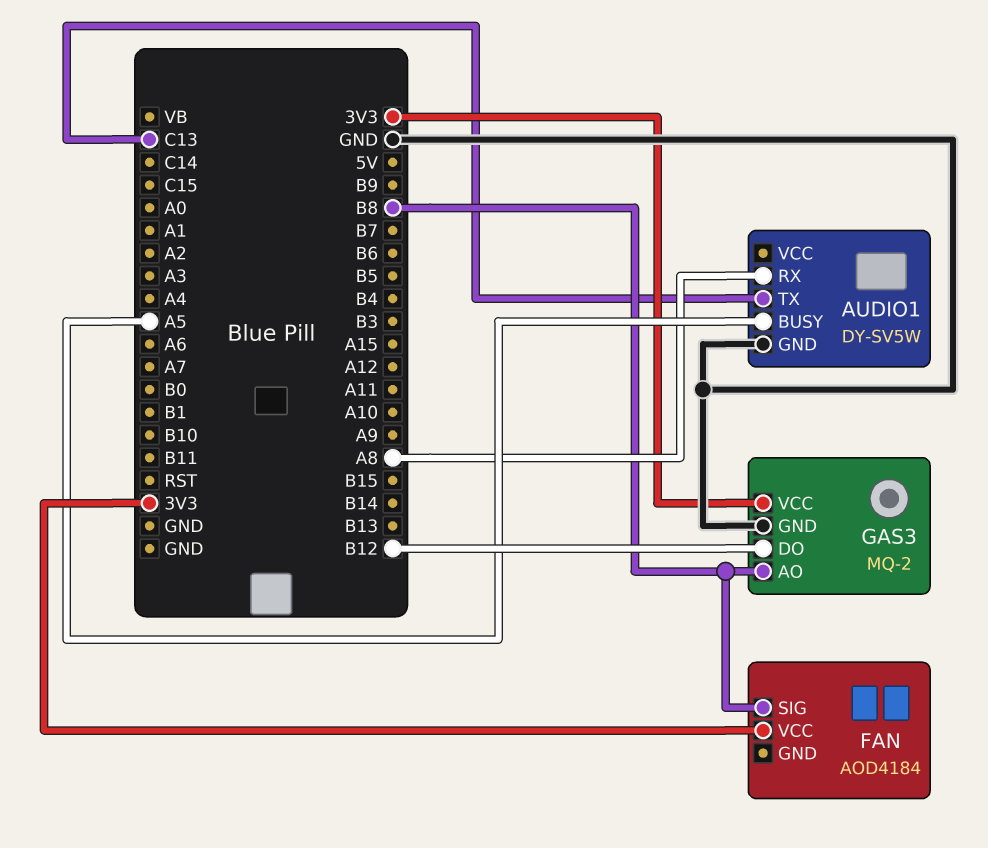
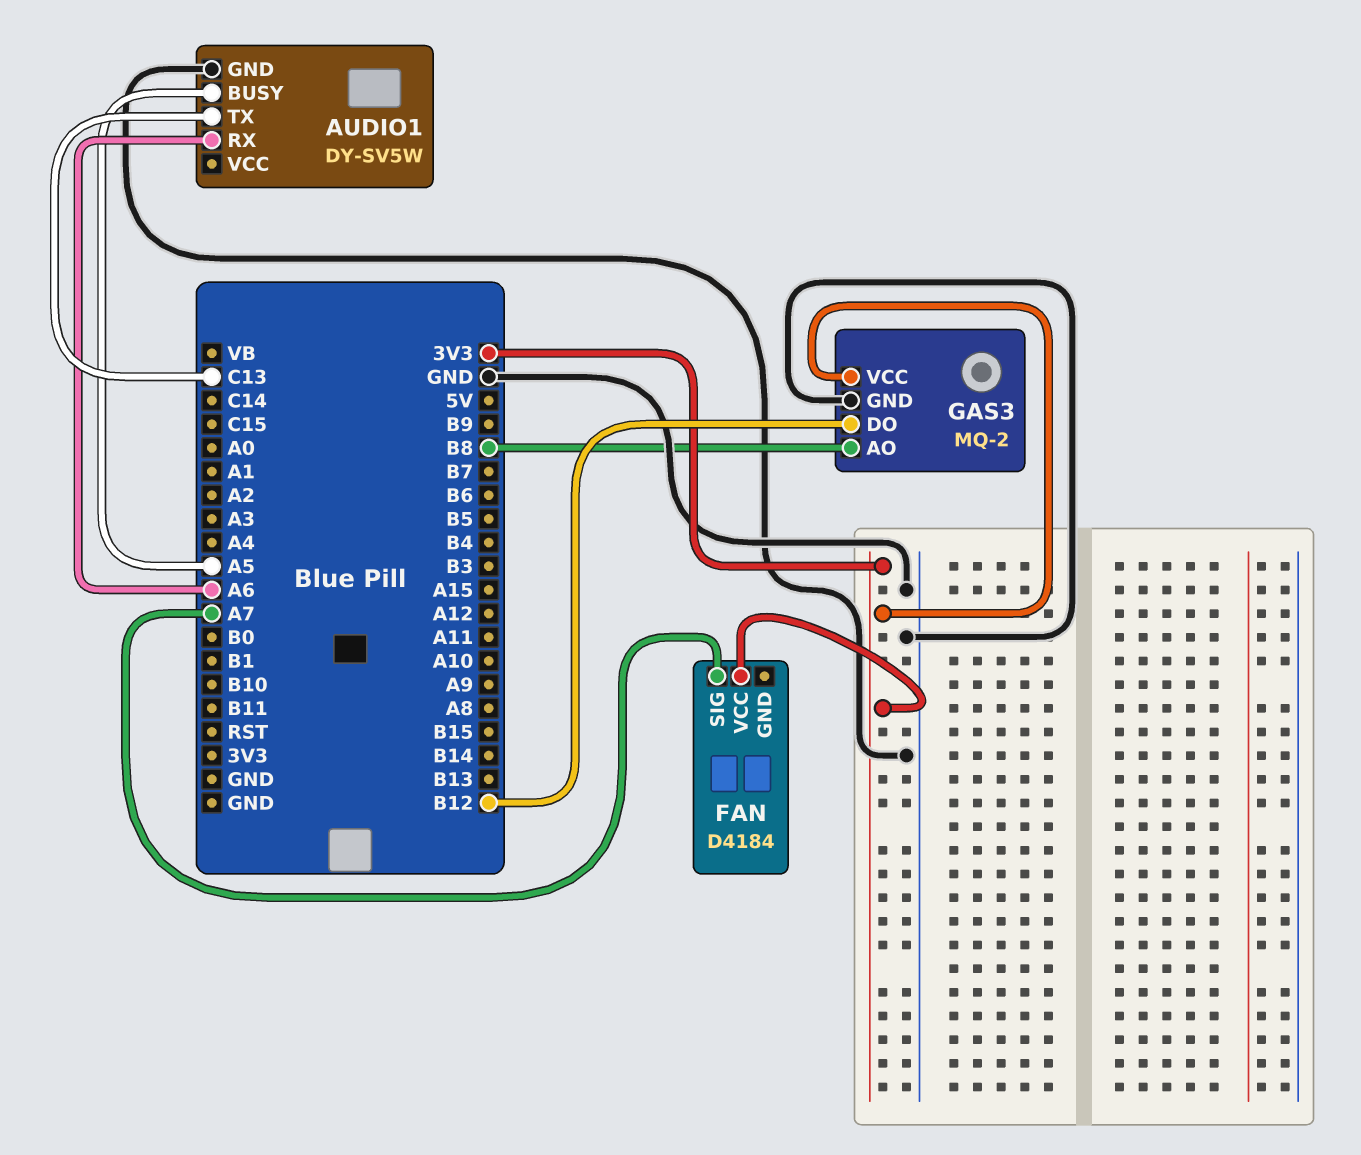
AUDIO1 pin RX: A8 -> A6
FAN: AOD4184 -> D4184
FAN pin SIG: B8 -> A7

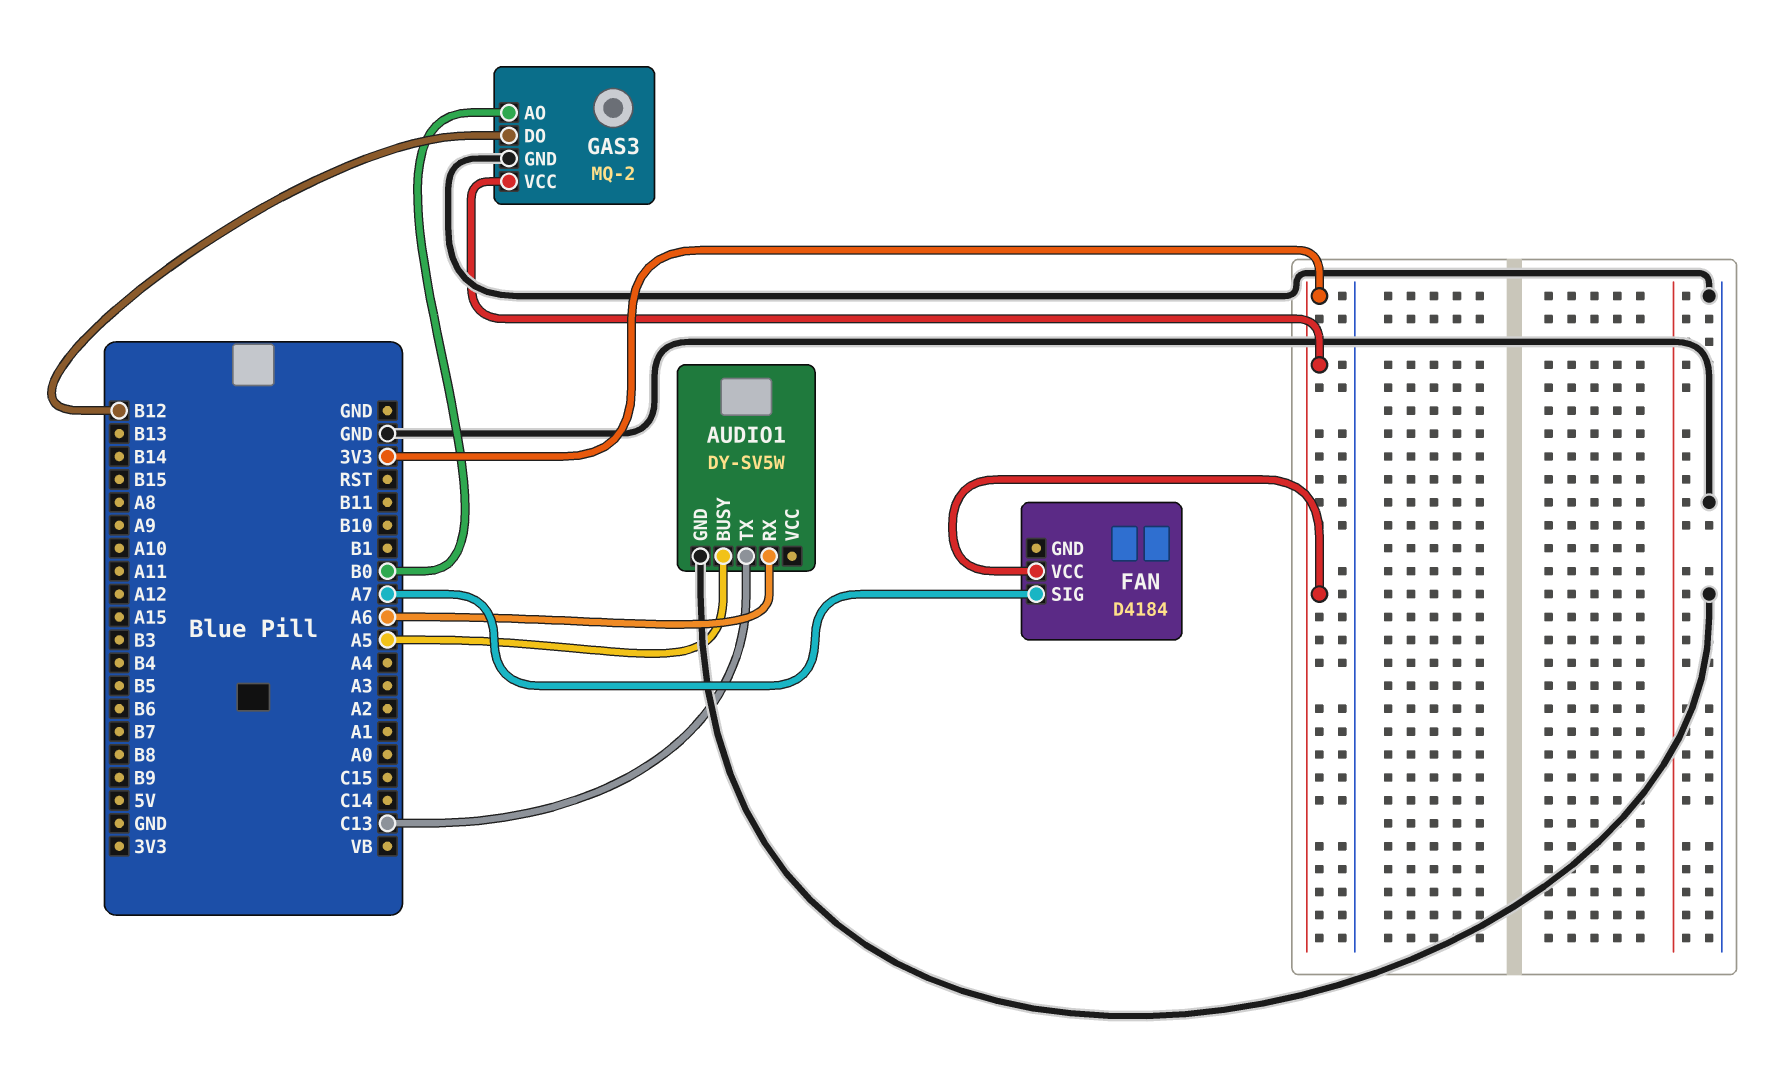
GAS3 pin AO: B8 -> B0

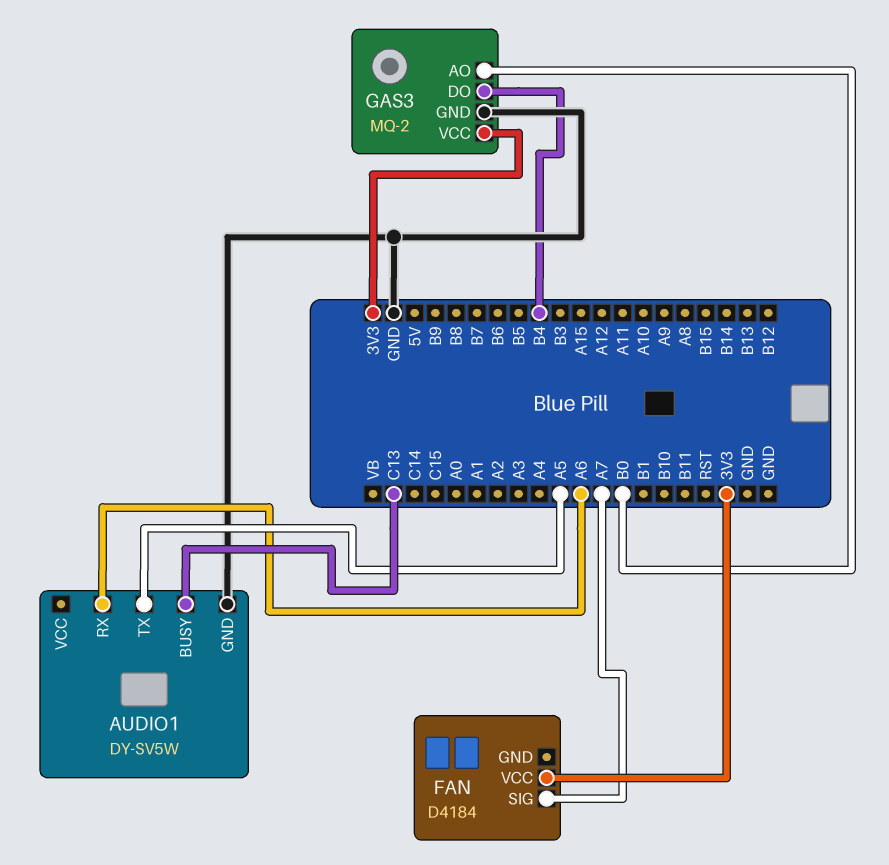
AUDIO1 pin BUSY: A5 -> C13
AUDIO1 pin TX: C13 -> A5
GAS3 pin DO: B12 -> B4

